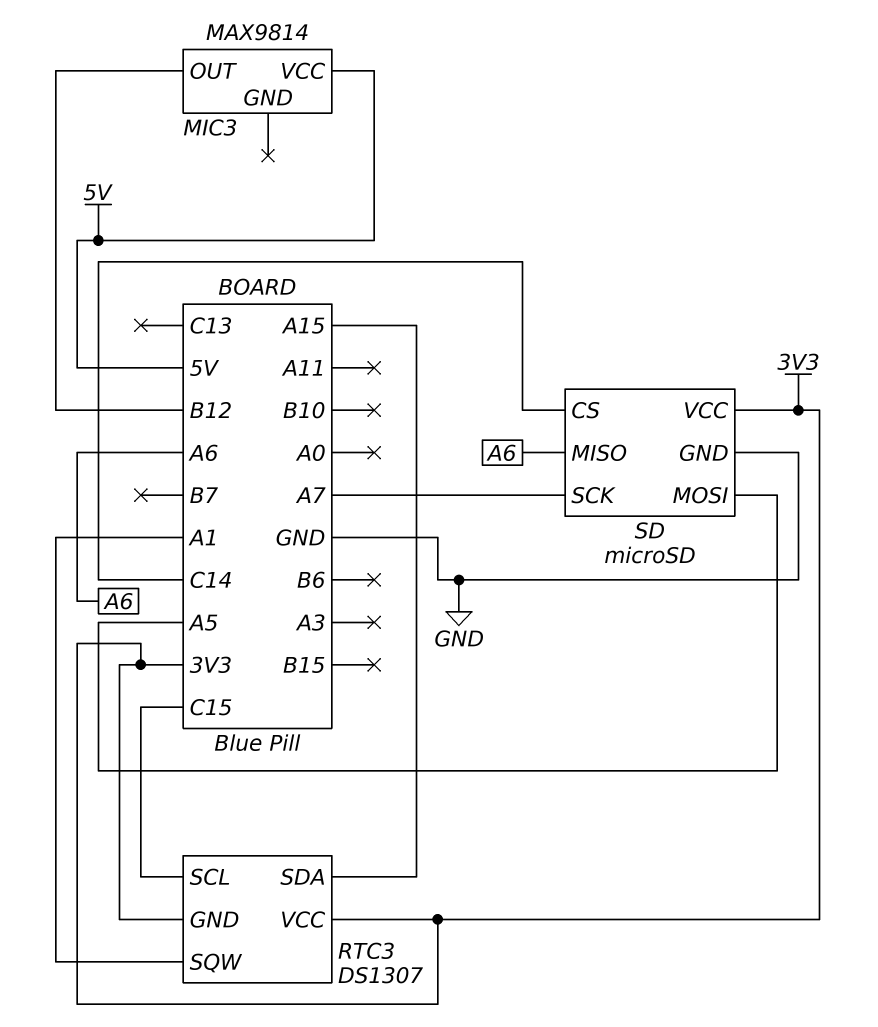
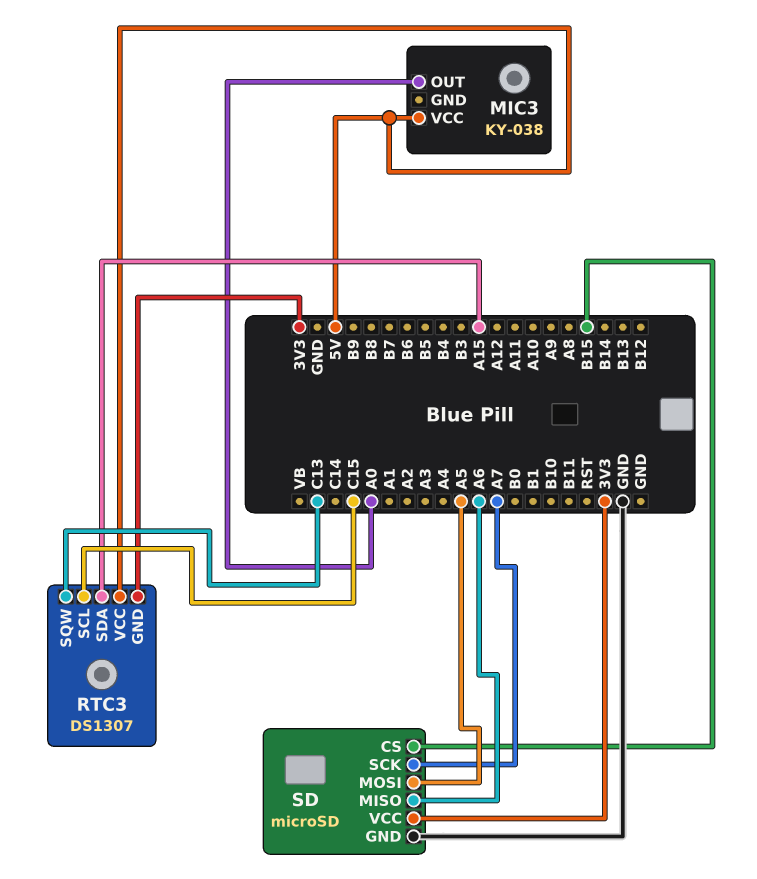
MIC3: MAX9814 -> KY-038
MIC3 pin OUT: B12 -> A0
RTC3 pin SQW: A1 -> C13
RTC3 pin VCC: 3V3 -> 5V
SD pin CS: C14 -> B15

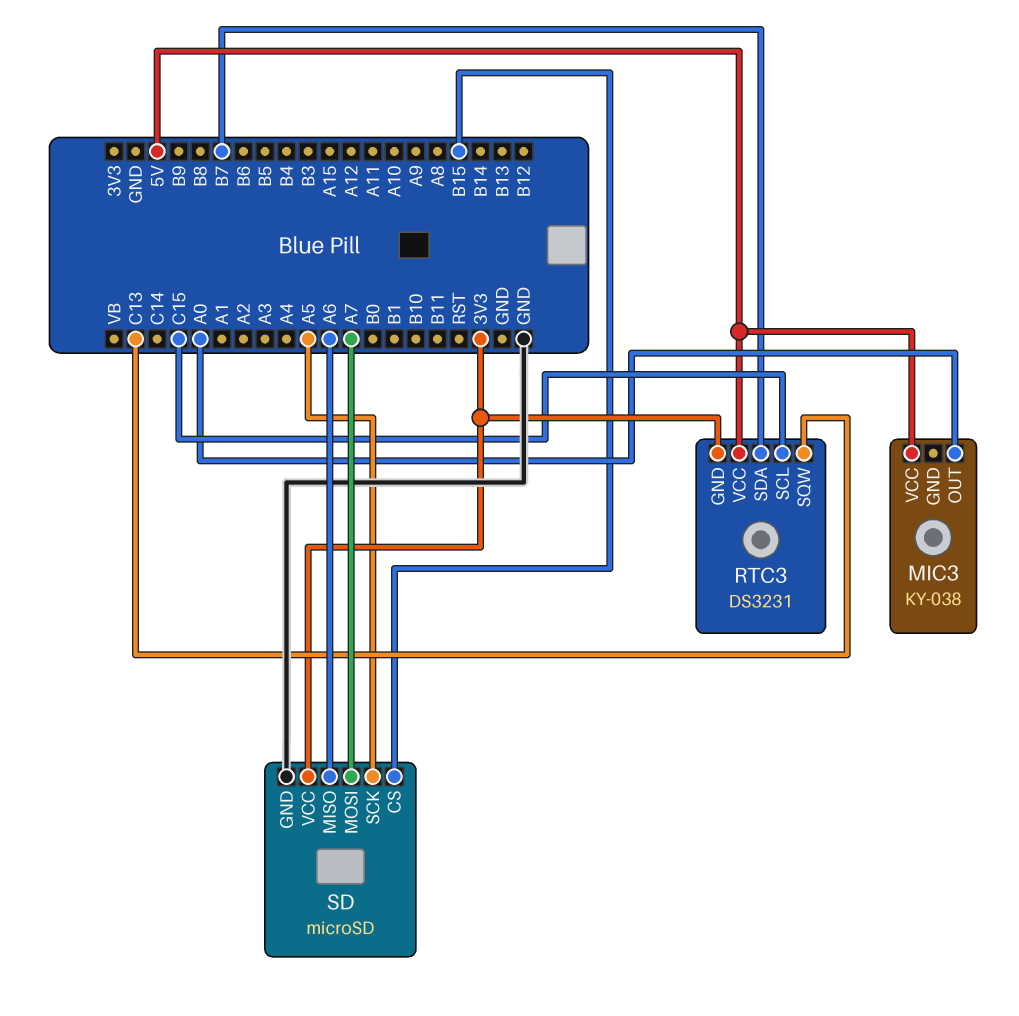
RTC3: DS1307 -> DS3231
RTC3 pin SDA: A15 -> B7
SD pin MOSI: A5 -> A7
SD pin SCK: A7 -> A5

